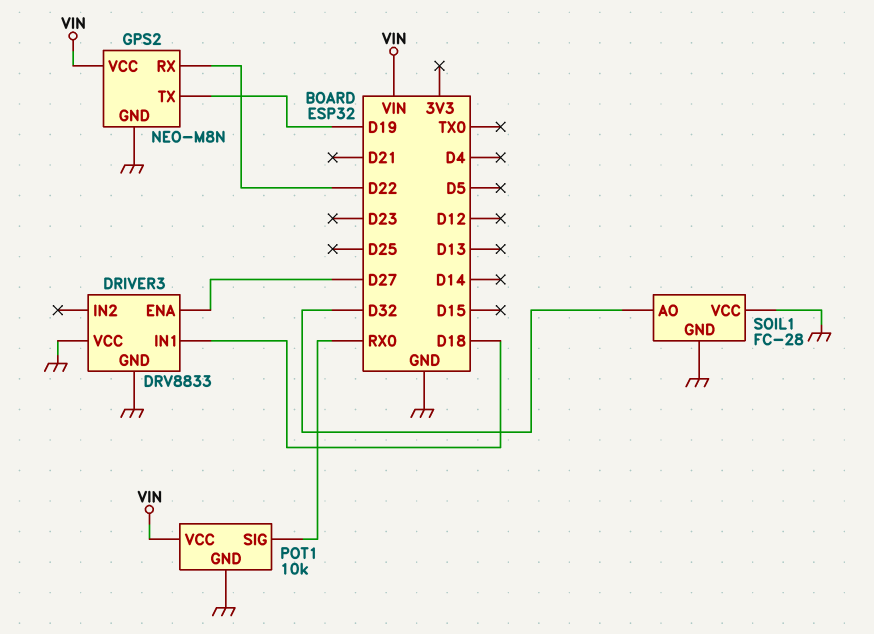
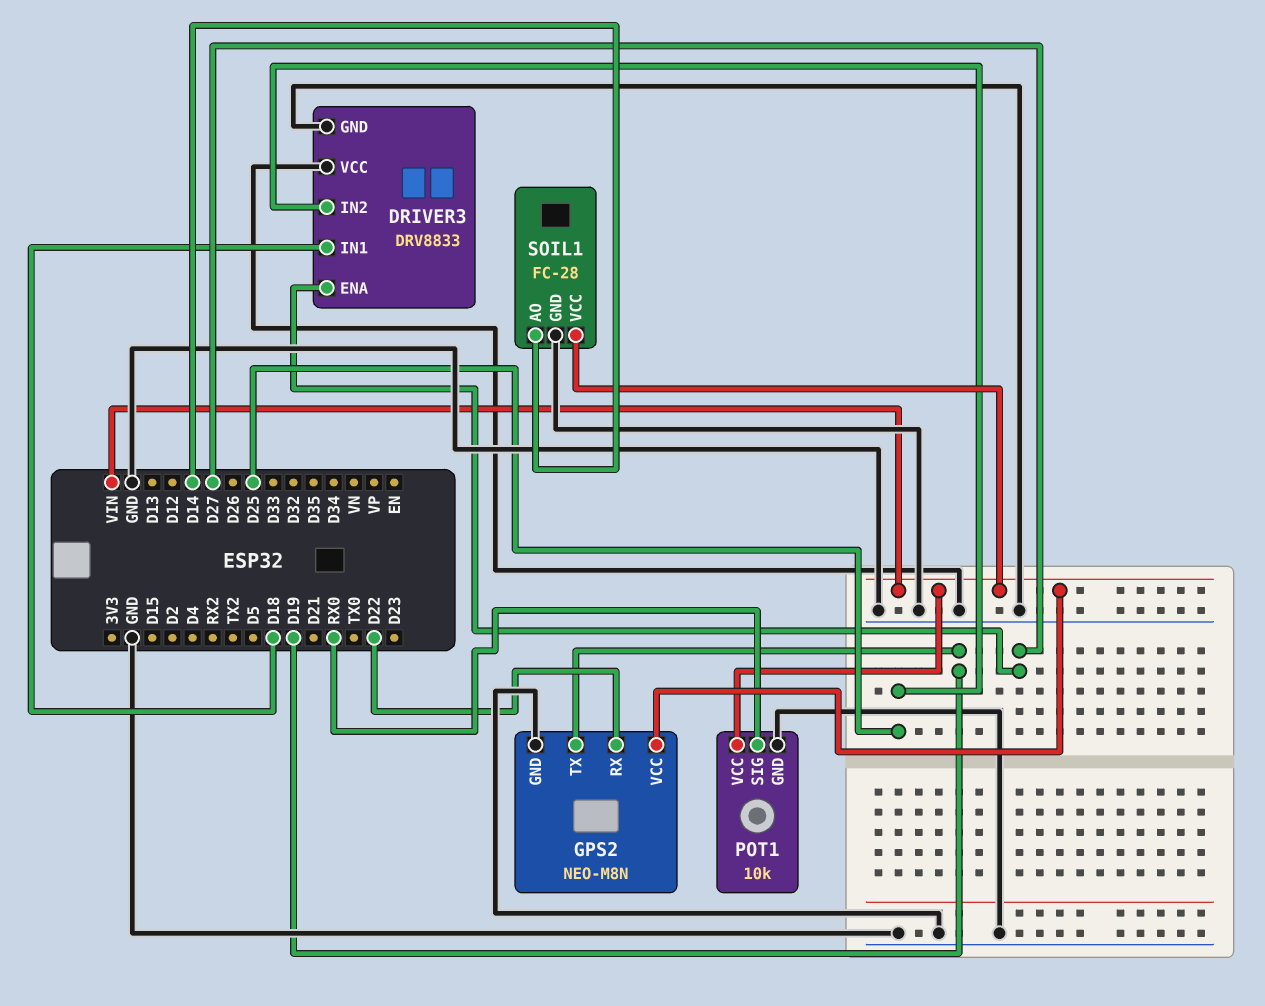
DRIVER3 pin IN2: none -> D25
SOIL1 pin AO: D32 -> D14
SOIL1 pin VCC: GND -> VIN

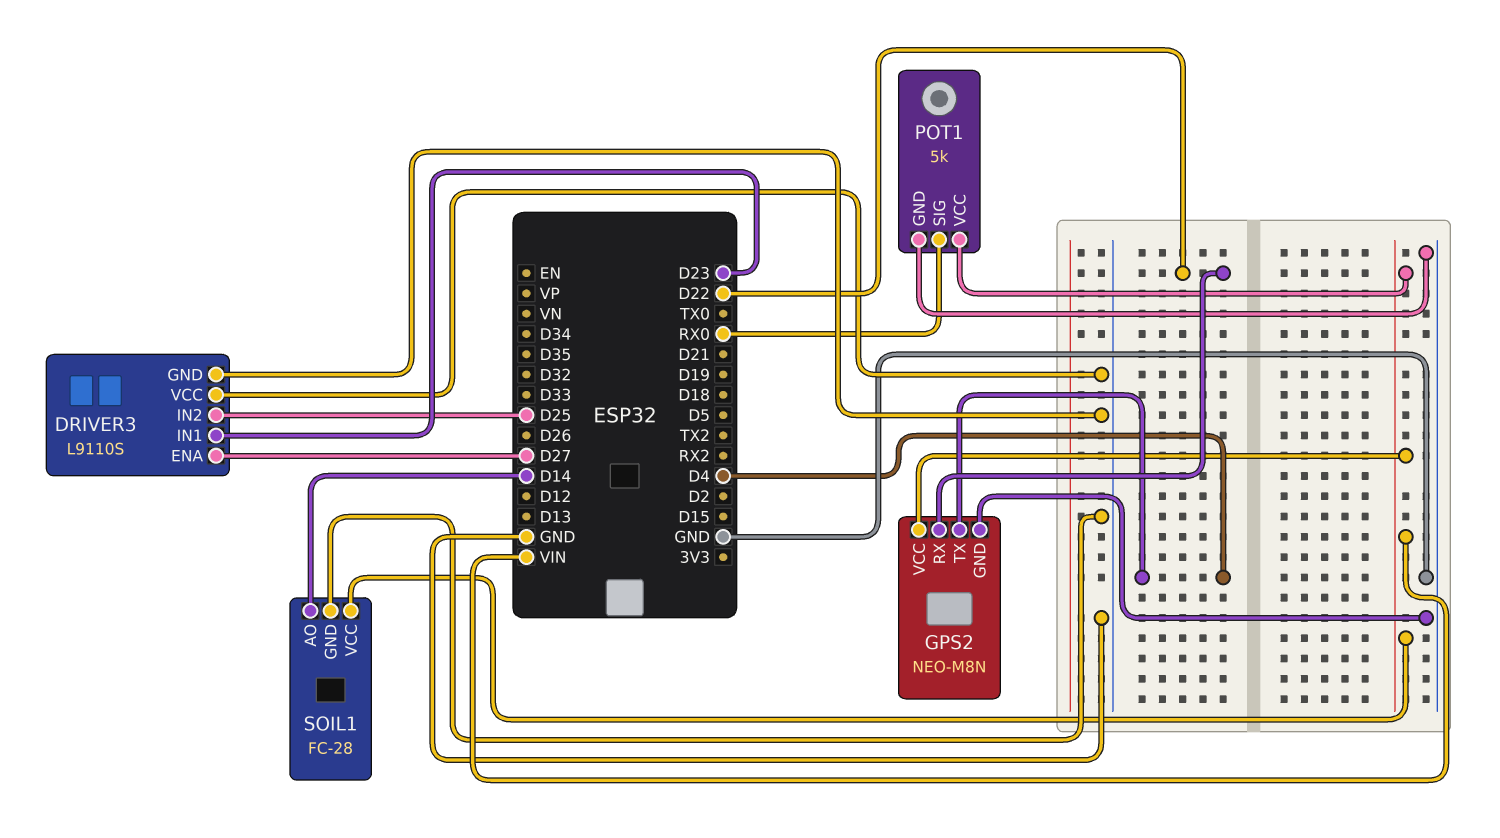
DRIVER3: DRV8833 -> L9110S
DRIVER3 pin IN1: D18 -> D23
GPS2 pin TX: D19 -> D4
POT1: 10k -> 5k

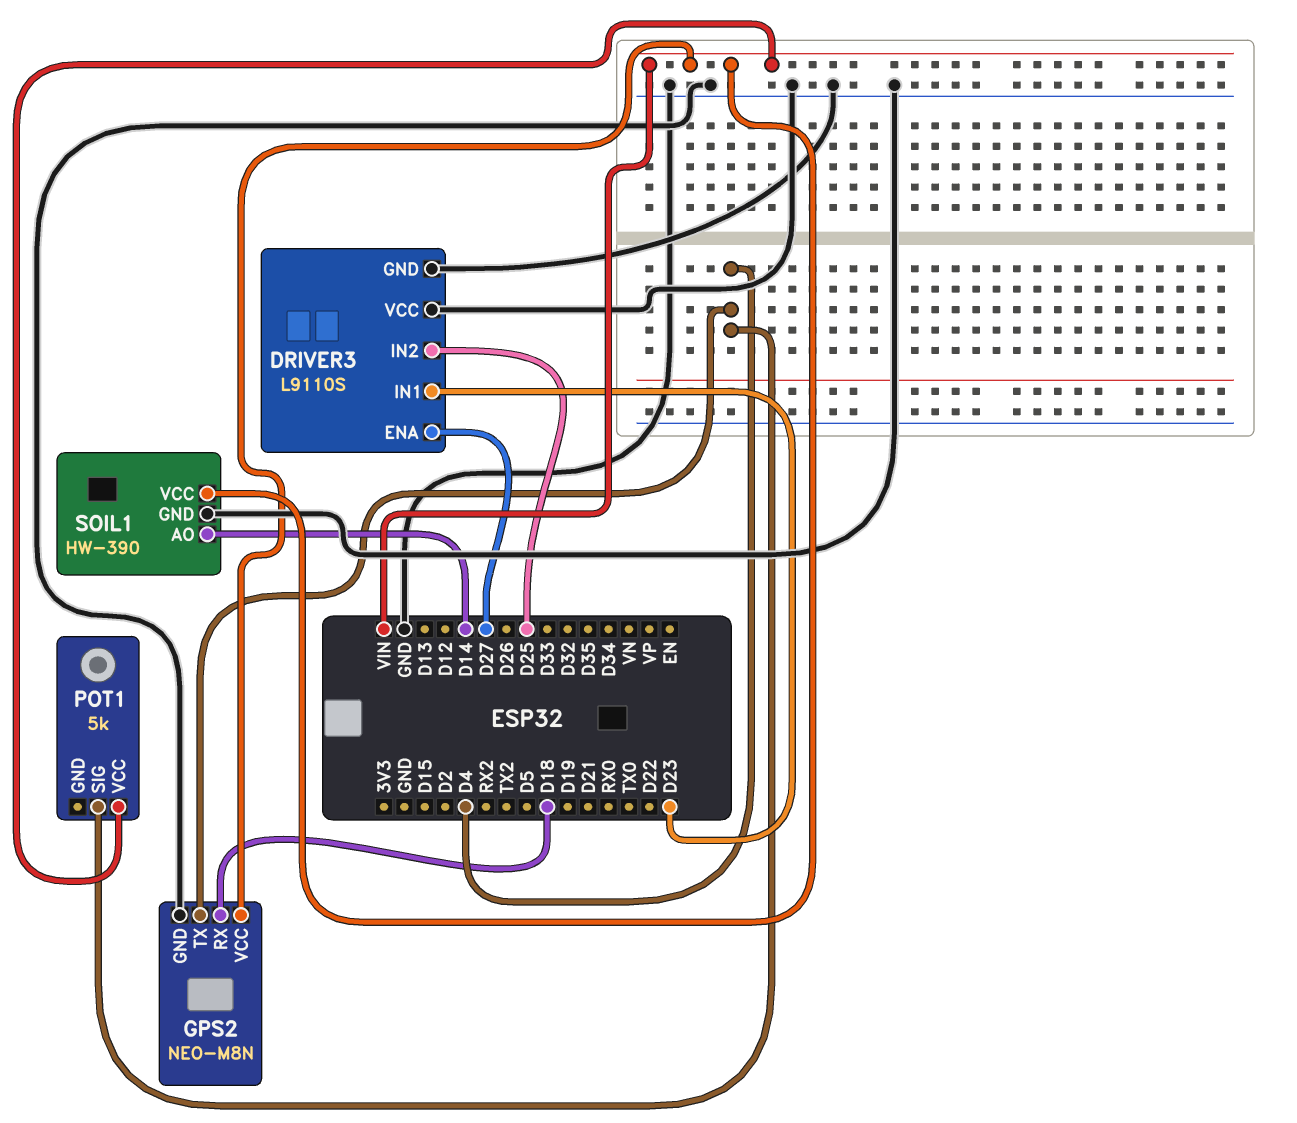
GPS2 pin RX: D22 -> D18
POT1 pin GND: GND -> none
POT1 pin SIG: RX0 -> D4
SOIL1: FC-28 -> HW-390

